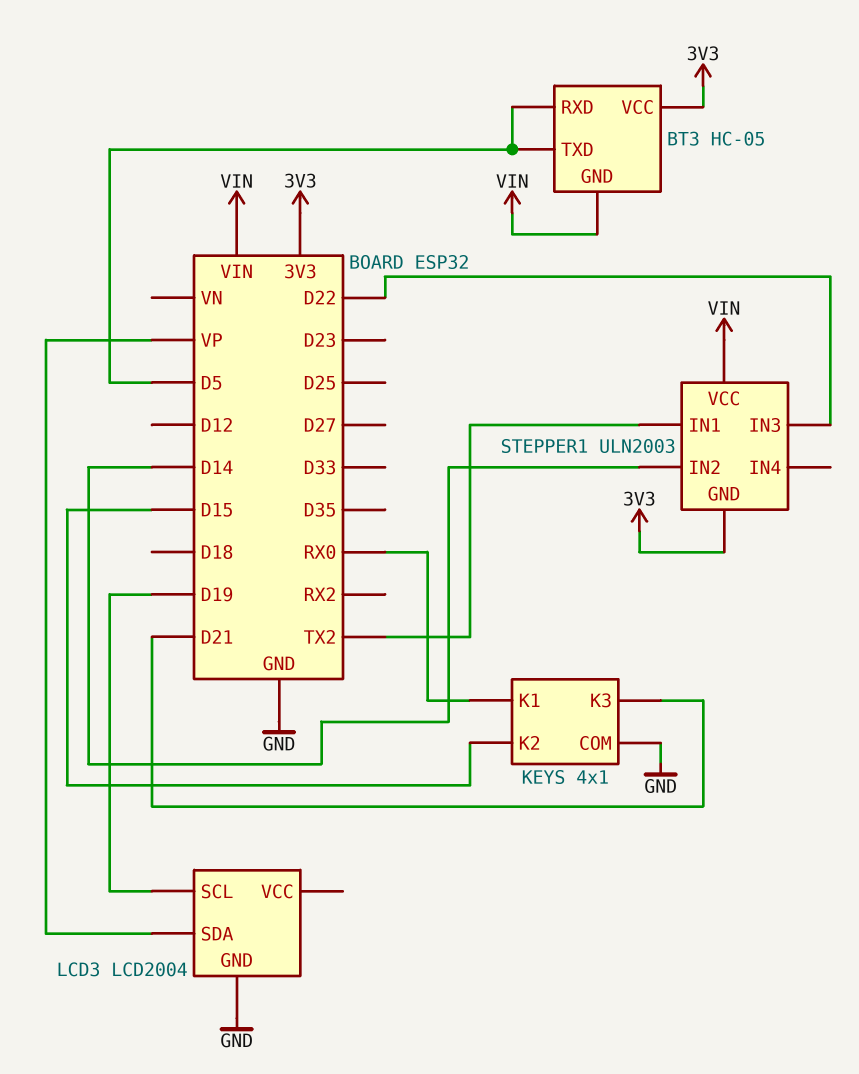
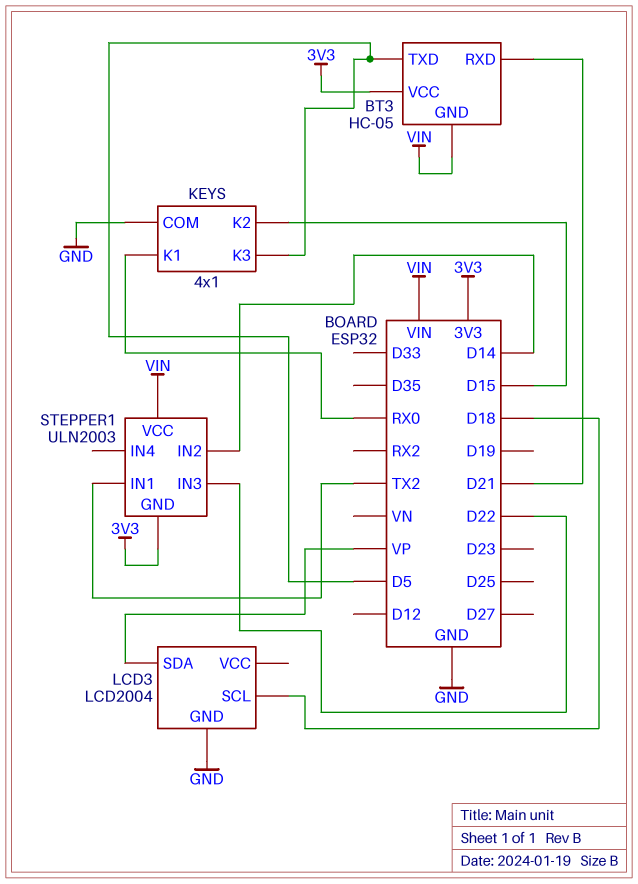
BT3 pin RXD: D5 -> D21
KEYS pin K3: D21 -> D5
LCD3 pin SCL: D19 -> D18

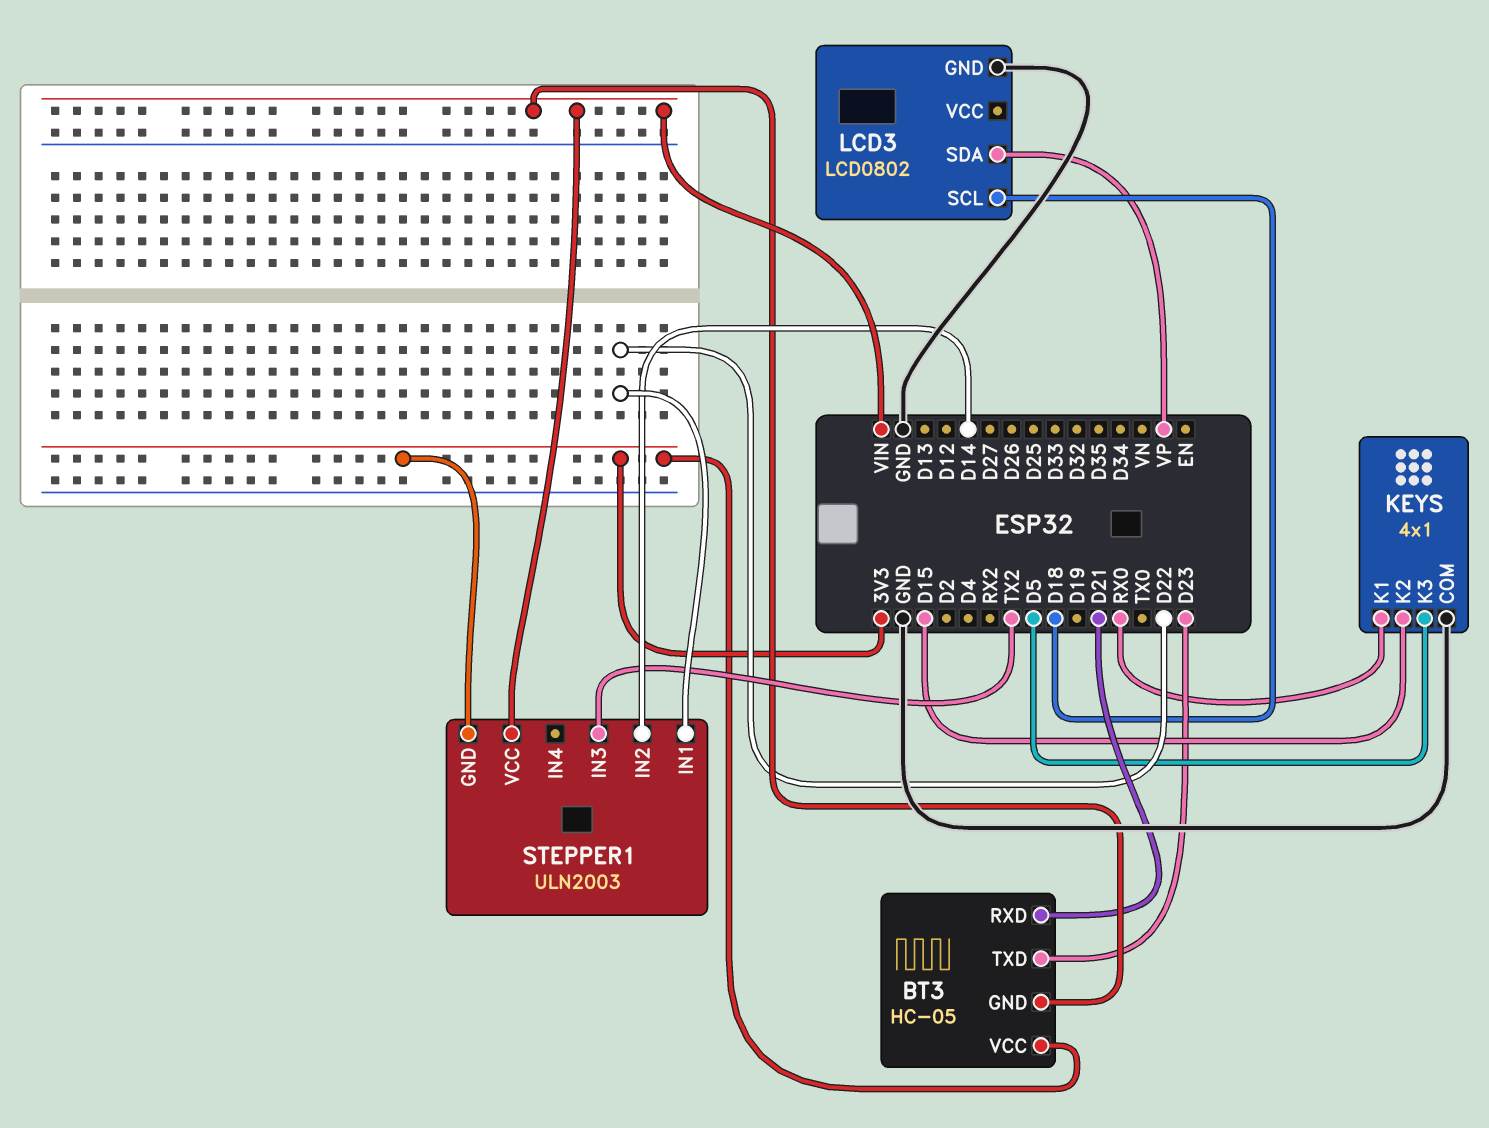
BT3 pin TXD: D5 -> D23
LCD3: LCD2004 -> LCD0802
STEPPER1 pin IN1: TX2 -> D22
STEPPER1 pin IN3: D22 -> TX2

